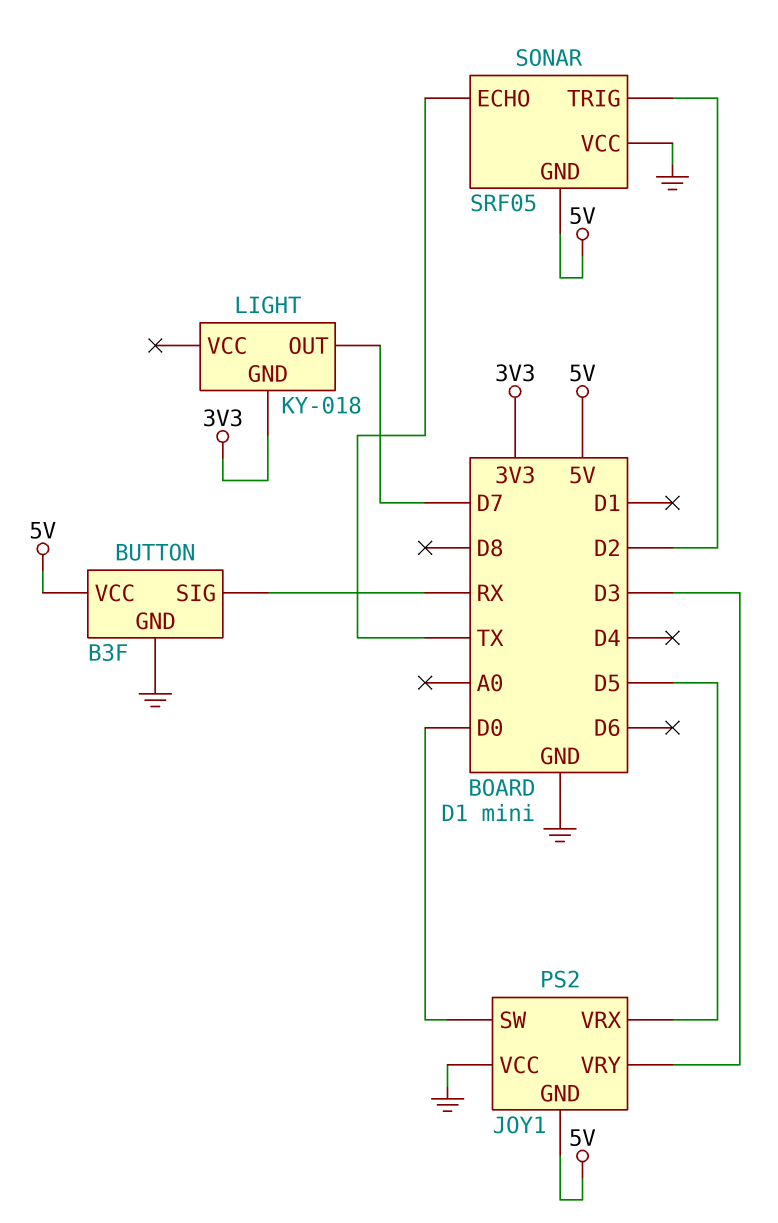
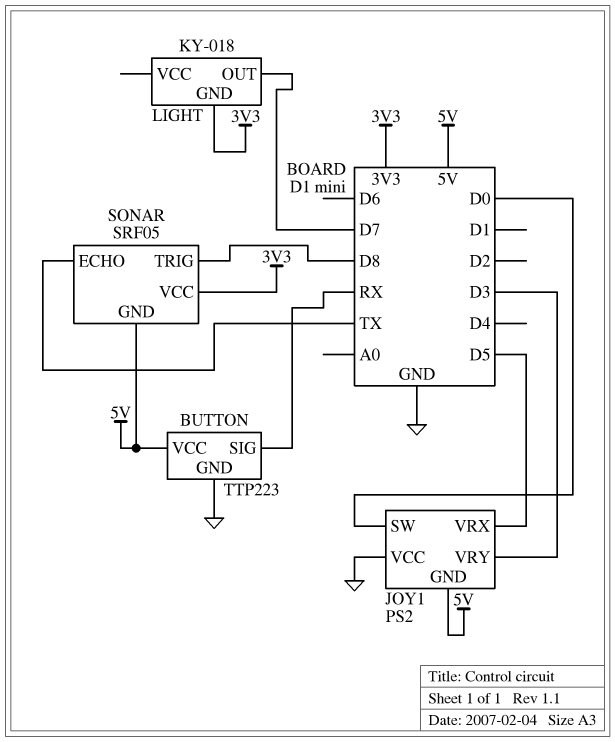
BUTTON: B3F -> TTP223
SONAR pin TRIG: D2 -> D8
SONAR pin VCC: GND -> 3V3

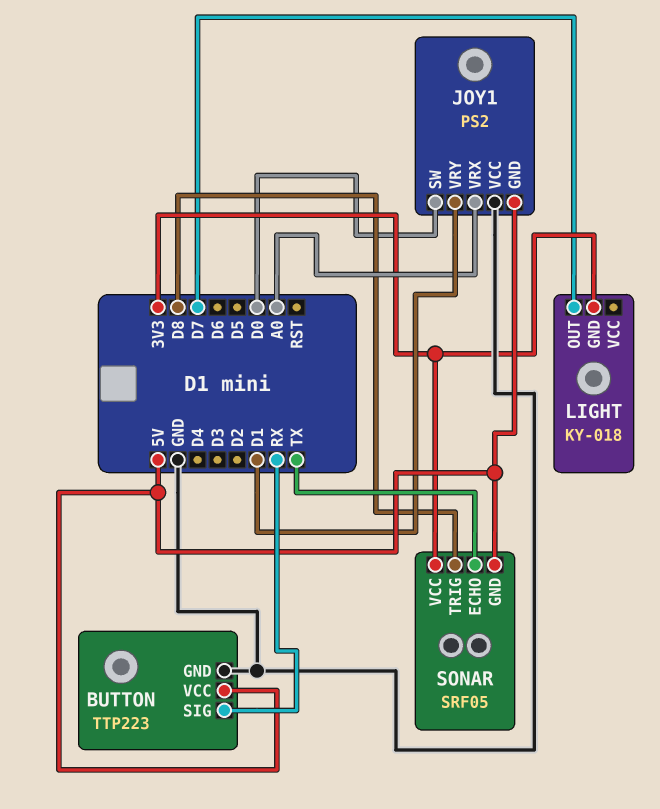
JOY1 pin VRX: D5 -> A0
JOY1 pin VRY: D3 -> D1

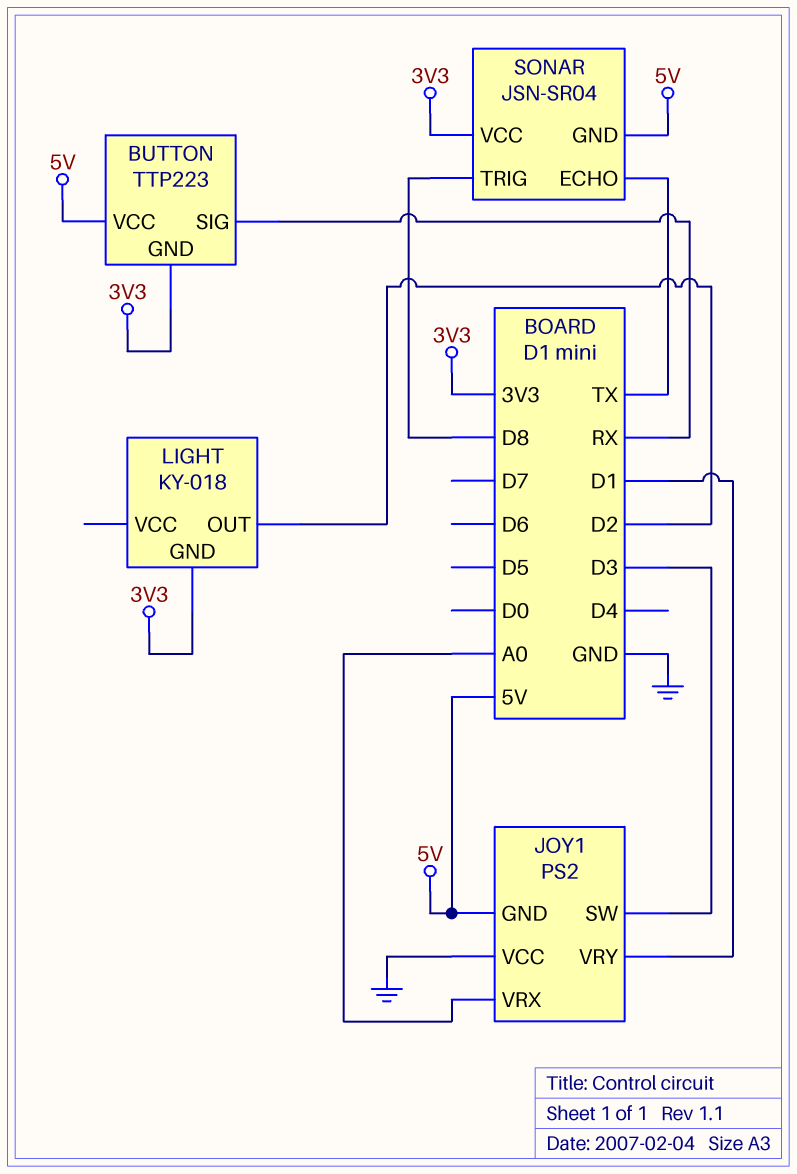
BUTTON pin GND: GND -> 3V3
JOY1 pin SW: D0 -> D3
LIGHT pin OUT: D7 -> D2
SONAR: SRF05 -> JSN-SR04

